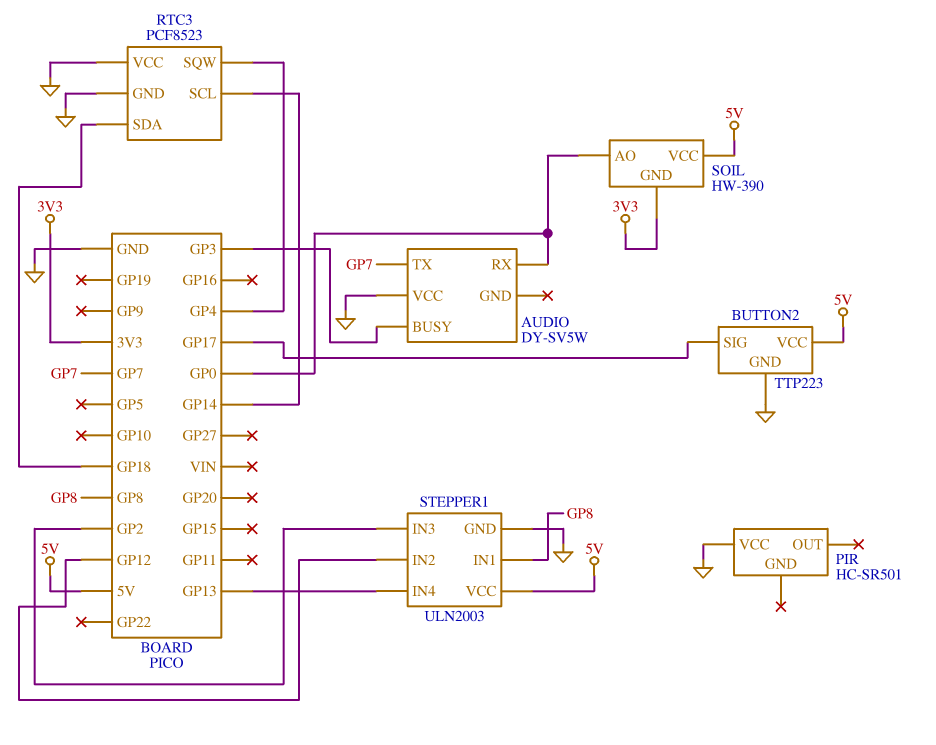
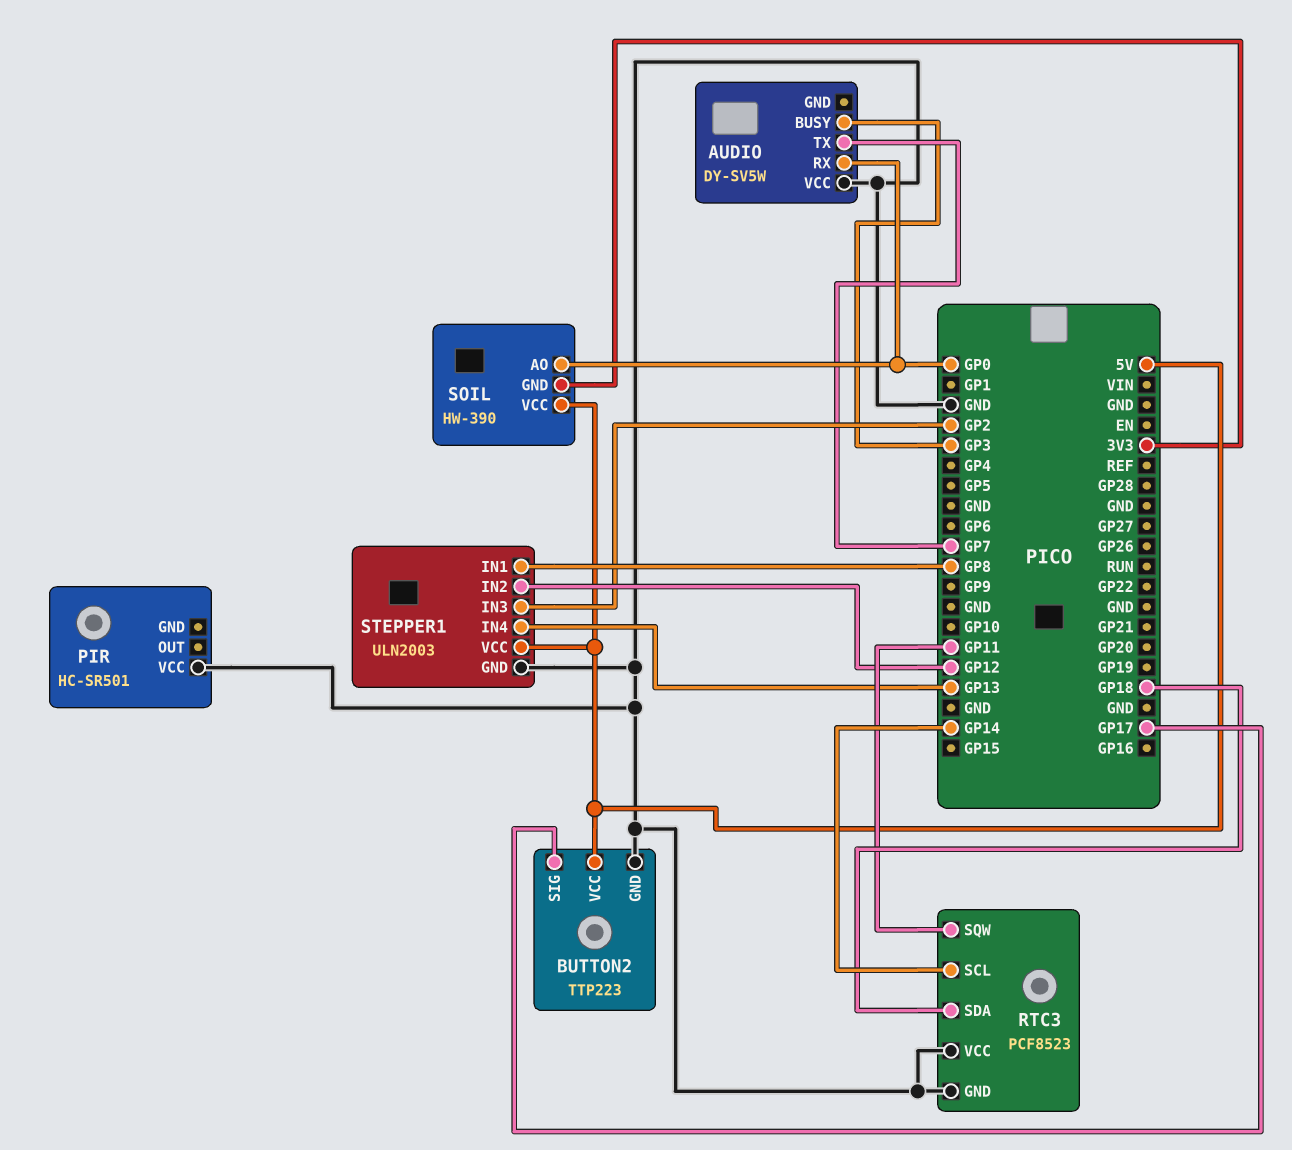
RTC3 pin SQW: GP4 -> GP11

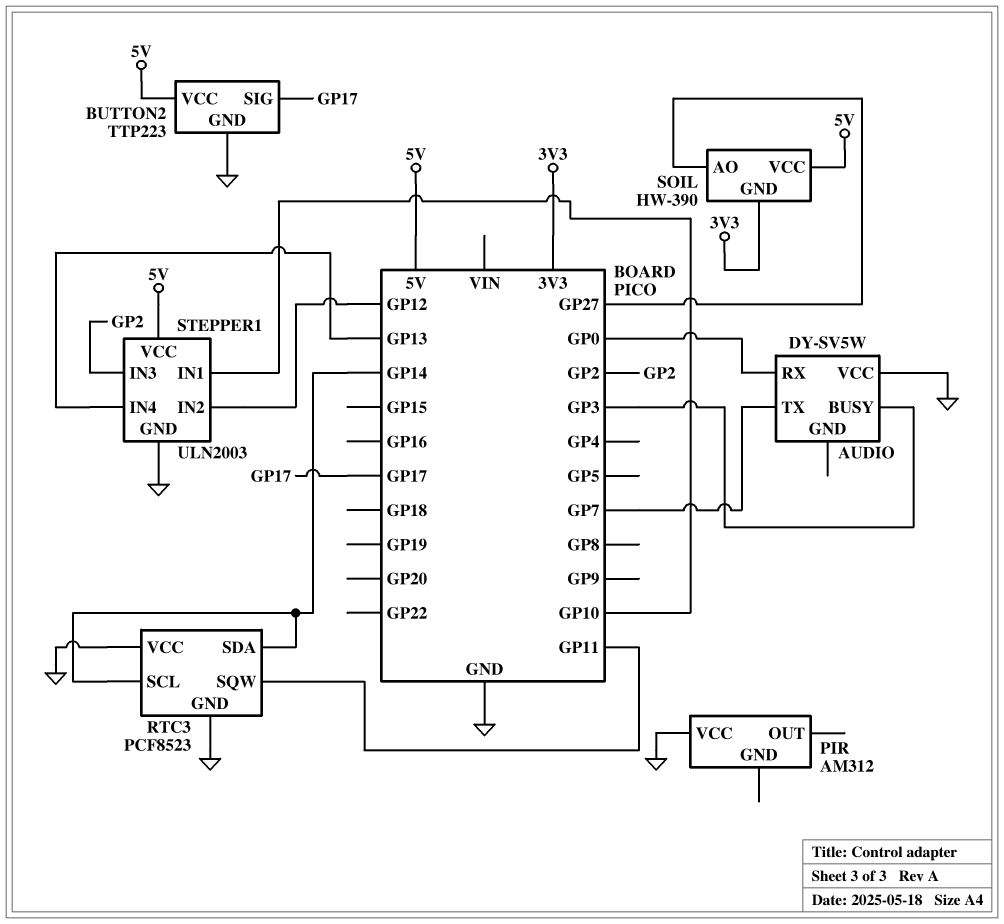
PIR: HC-SR501 -> AM312
RTC3 pin SDA: GP18 -> GP14
SOIL pin AO: GP0 -> GP27
STEPPER1 pin IN1: GP8 -> GP10

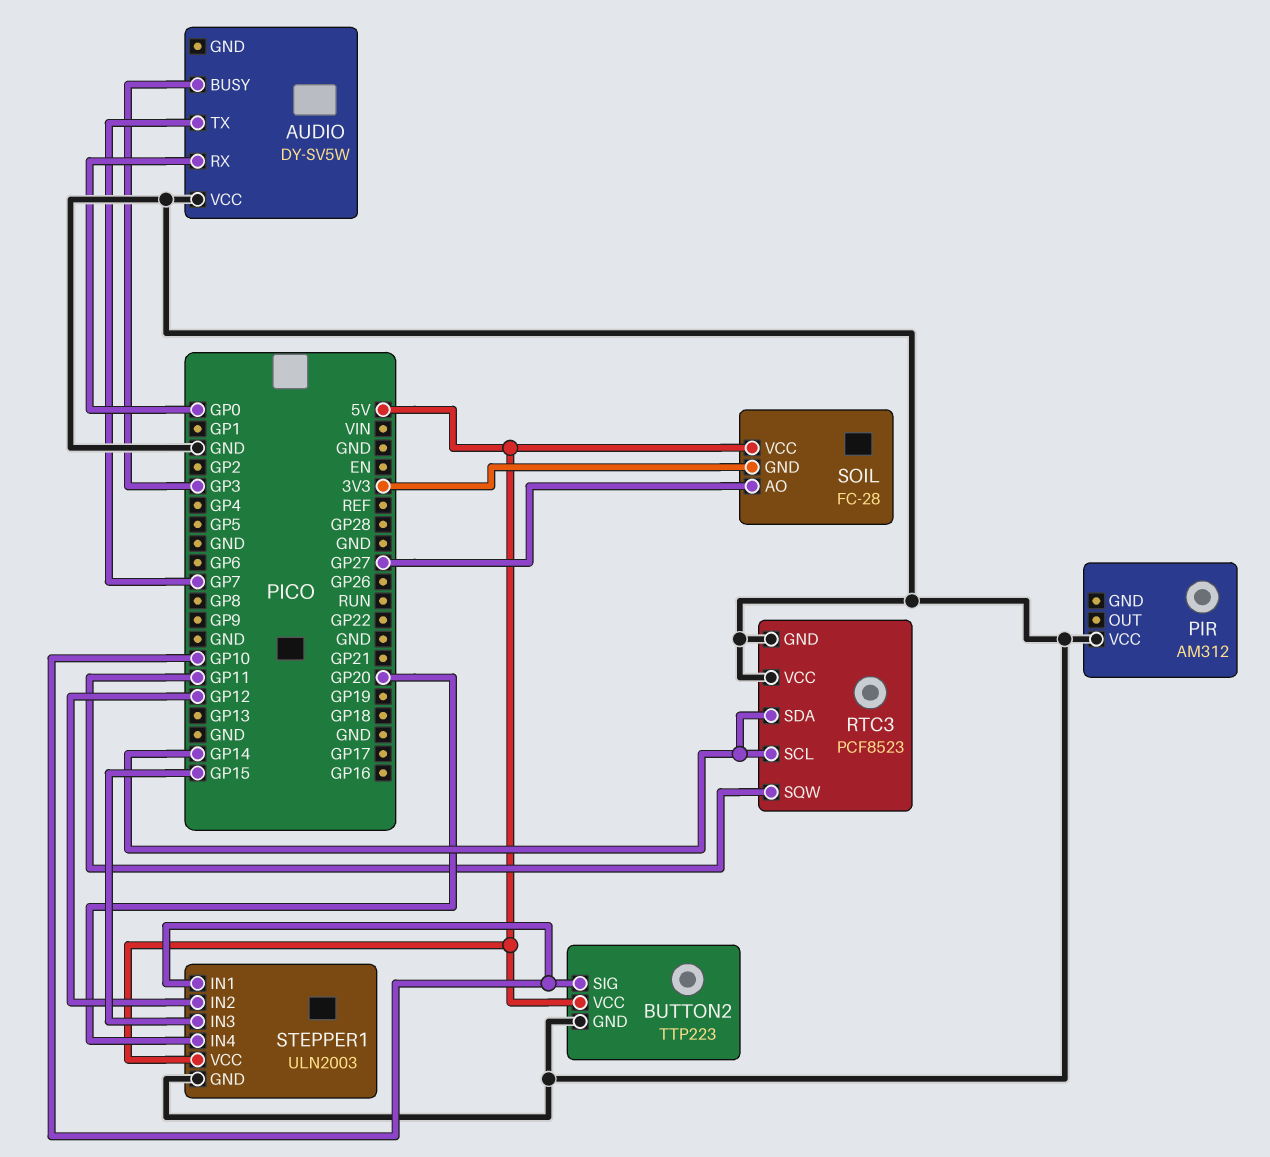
BUTTON2 pin SIG: GP17 -> GP10
SOIL: HW-390 -> FC-28
STEPPER1 pin IN3: GP2 -> GP15
STEPPER1 pin IN4: GP13 -> GP20

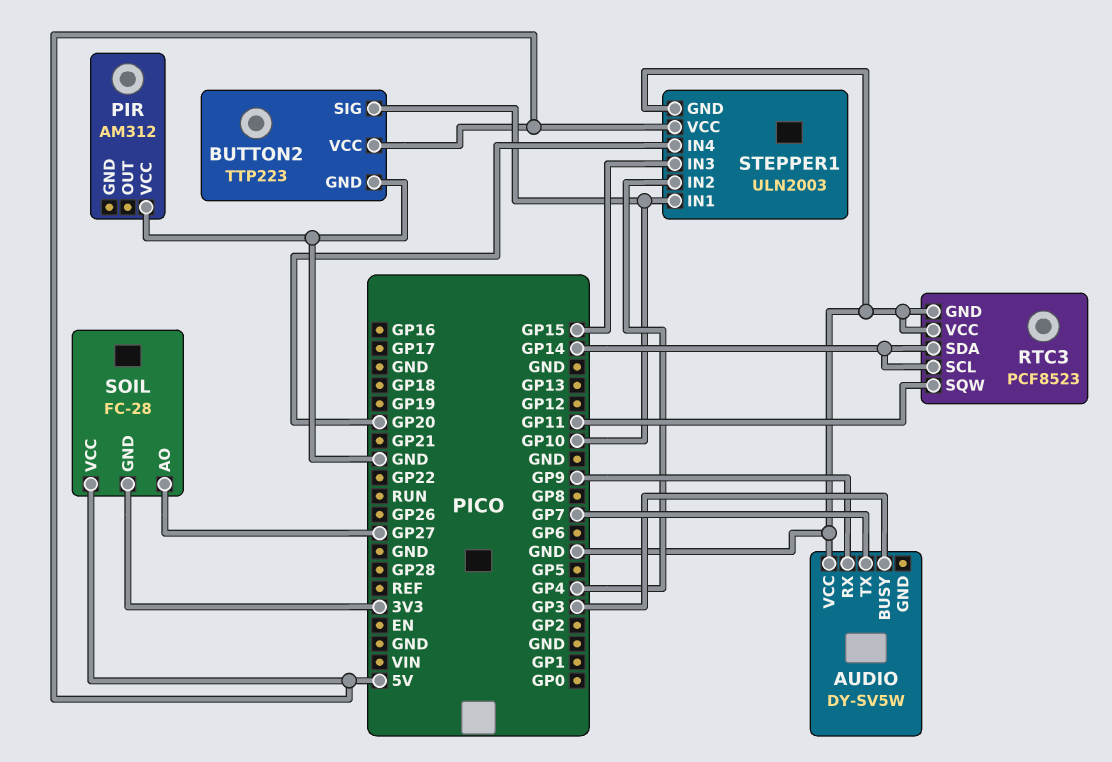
AUDIO pin RX: GP0 -> GP9
STEPPER1 pin IN2: GP12 -> GP4

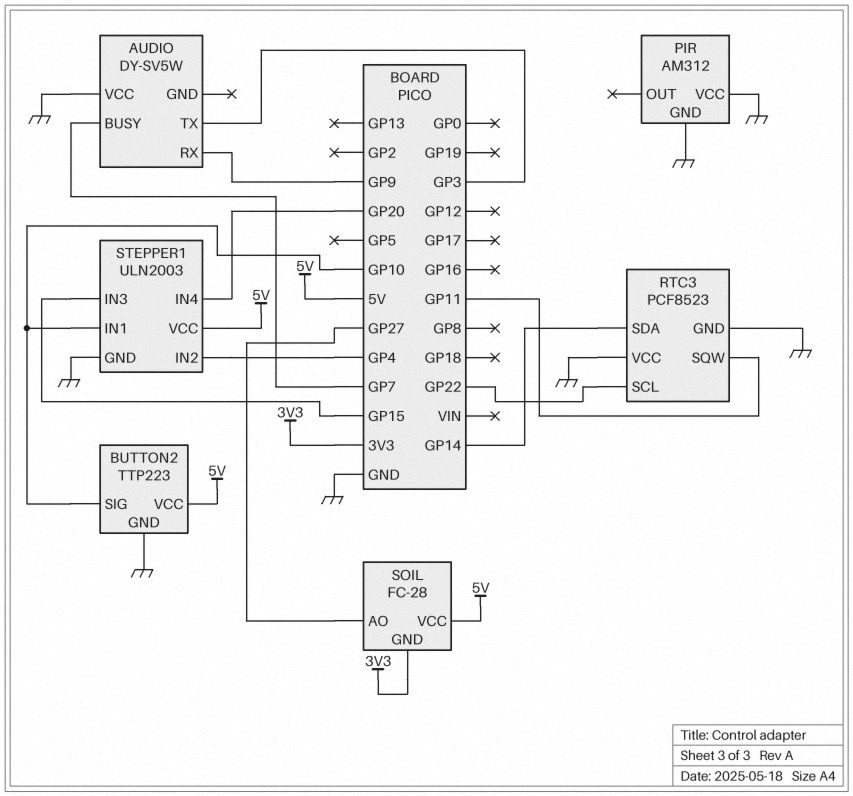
AUDIO pin BUSY: GP3 -> GP7
AUDIO pin TX: GP7 -> GP3
PIR pin GND: none -> GND
RTC3 pin SCL: GP14 -> GP22

